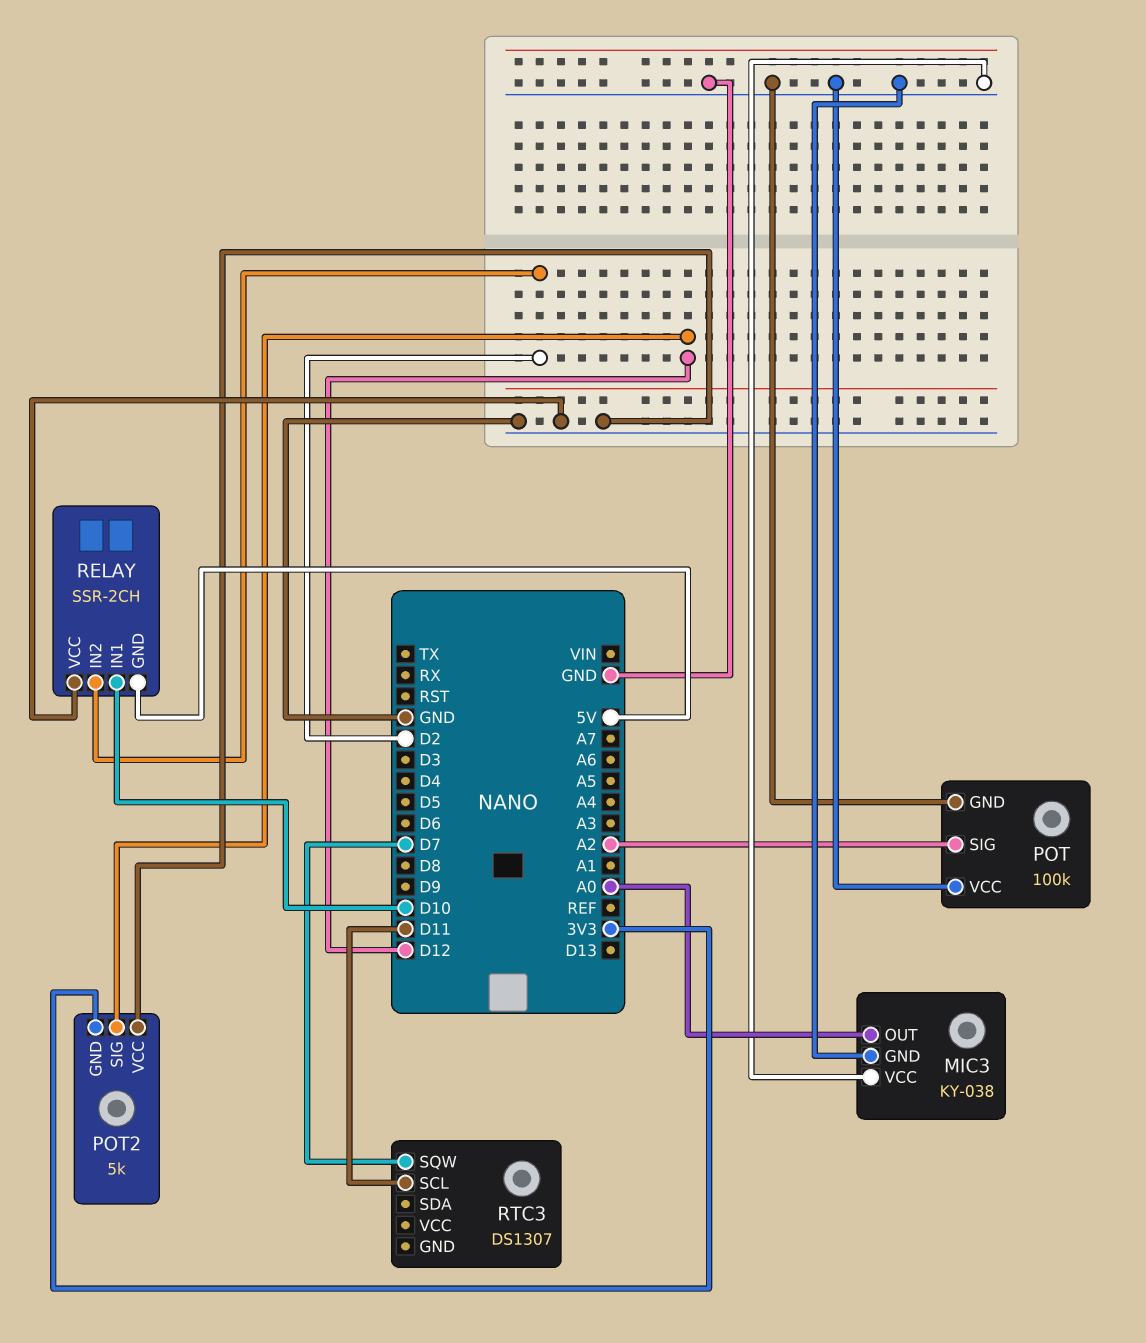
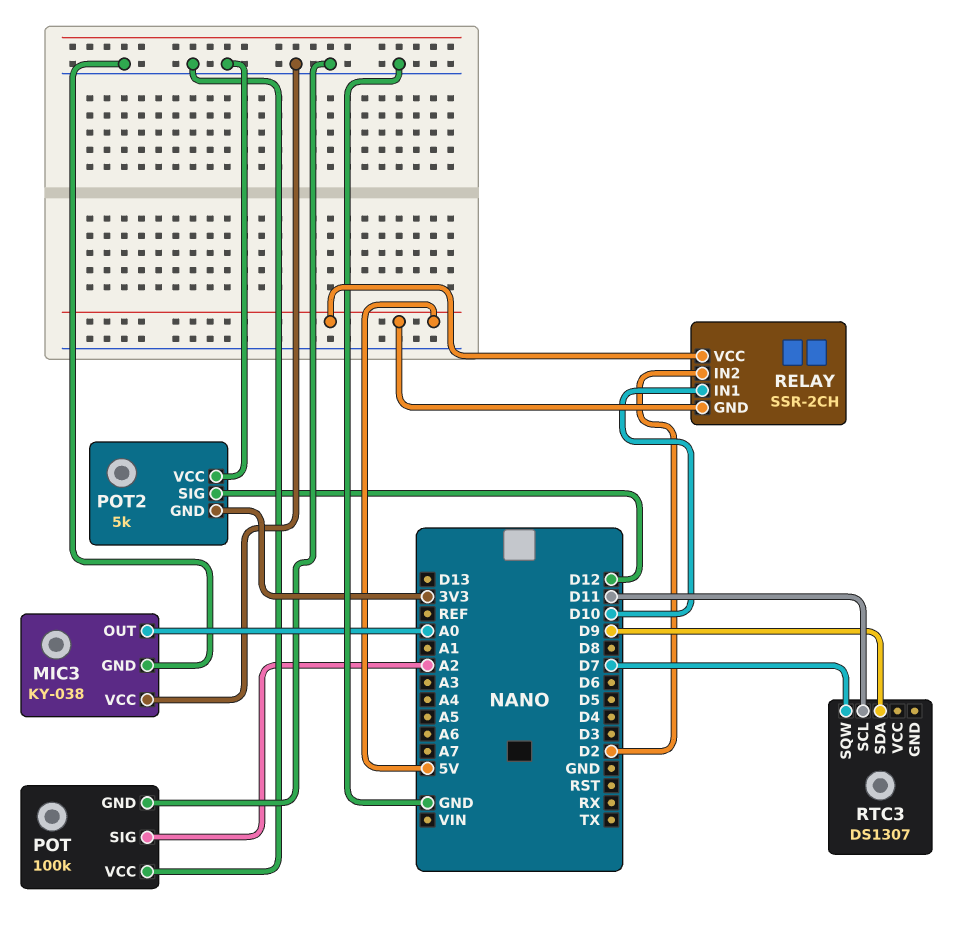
RELAY pin VCC: GND -> 5V
RTC3 pin SDA: none -> D9

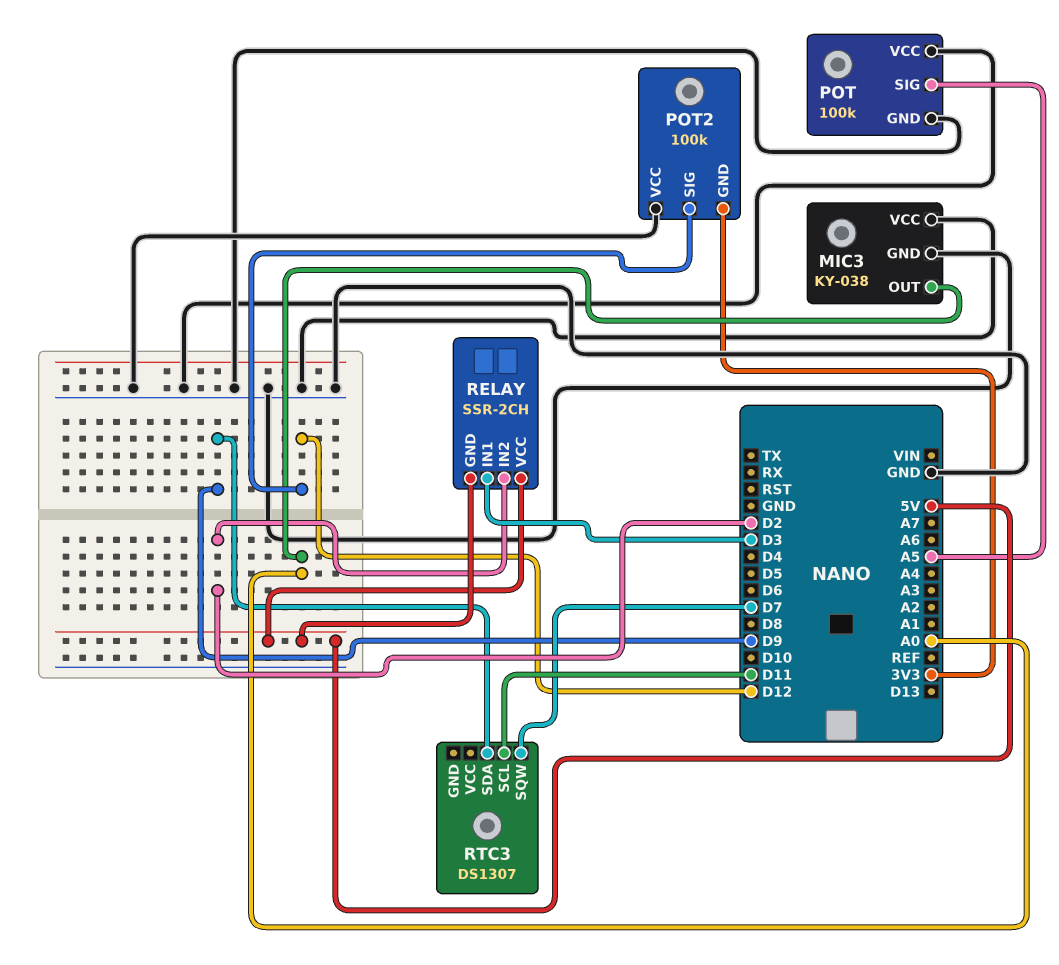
POT pin SIG: A2 -> A5
POT2: 5k -> 100k
RELAY pin IN1: D10 -> D3

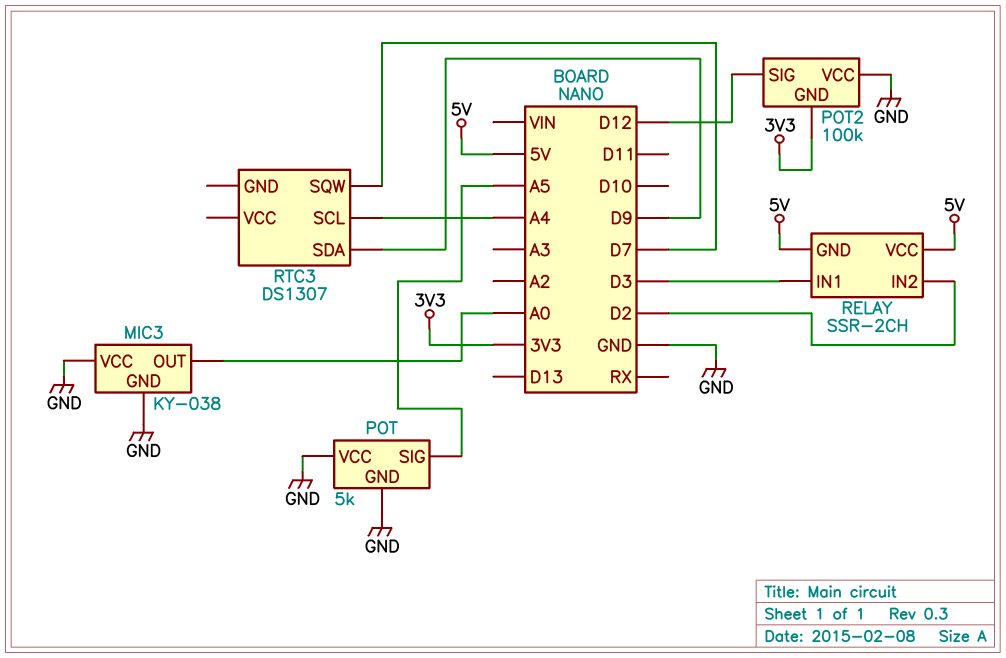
POT: 100k -> 5k
RTC3 pin SCL: D11 -> A4

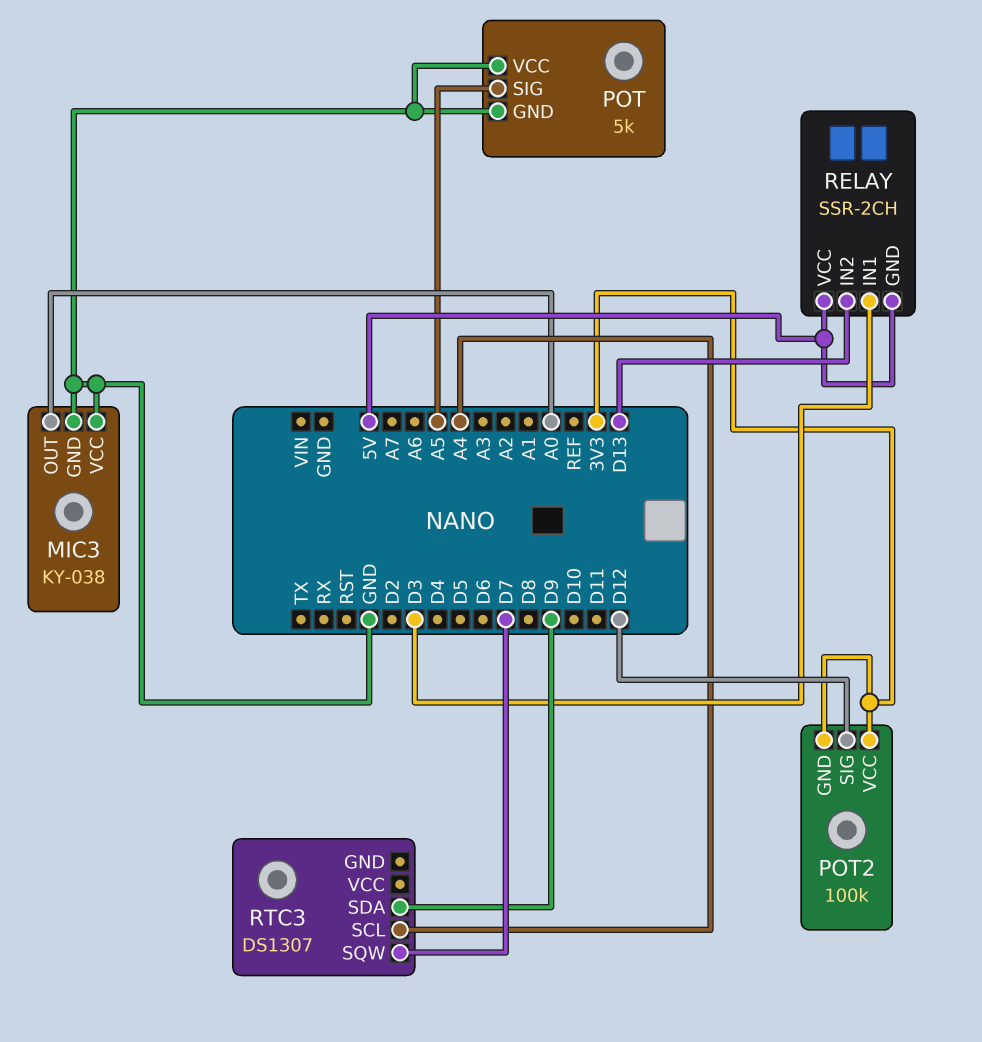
POT2 pin VCC: GND -> 3V3
RELAY pin IN2: D2 -> D13

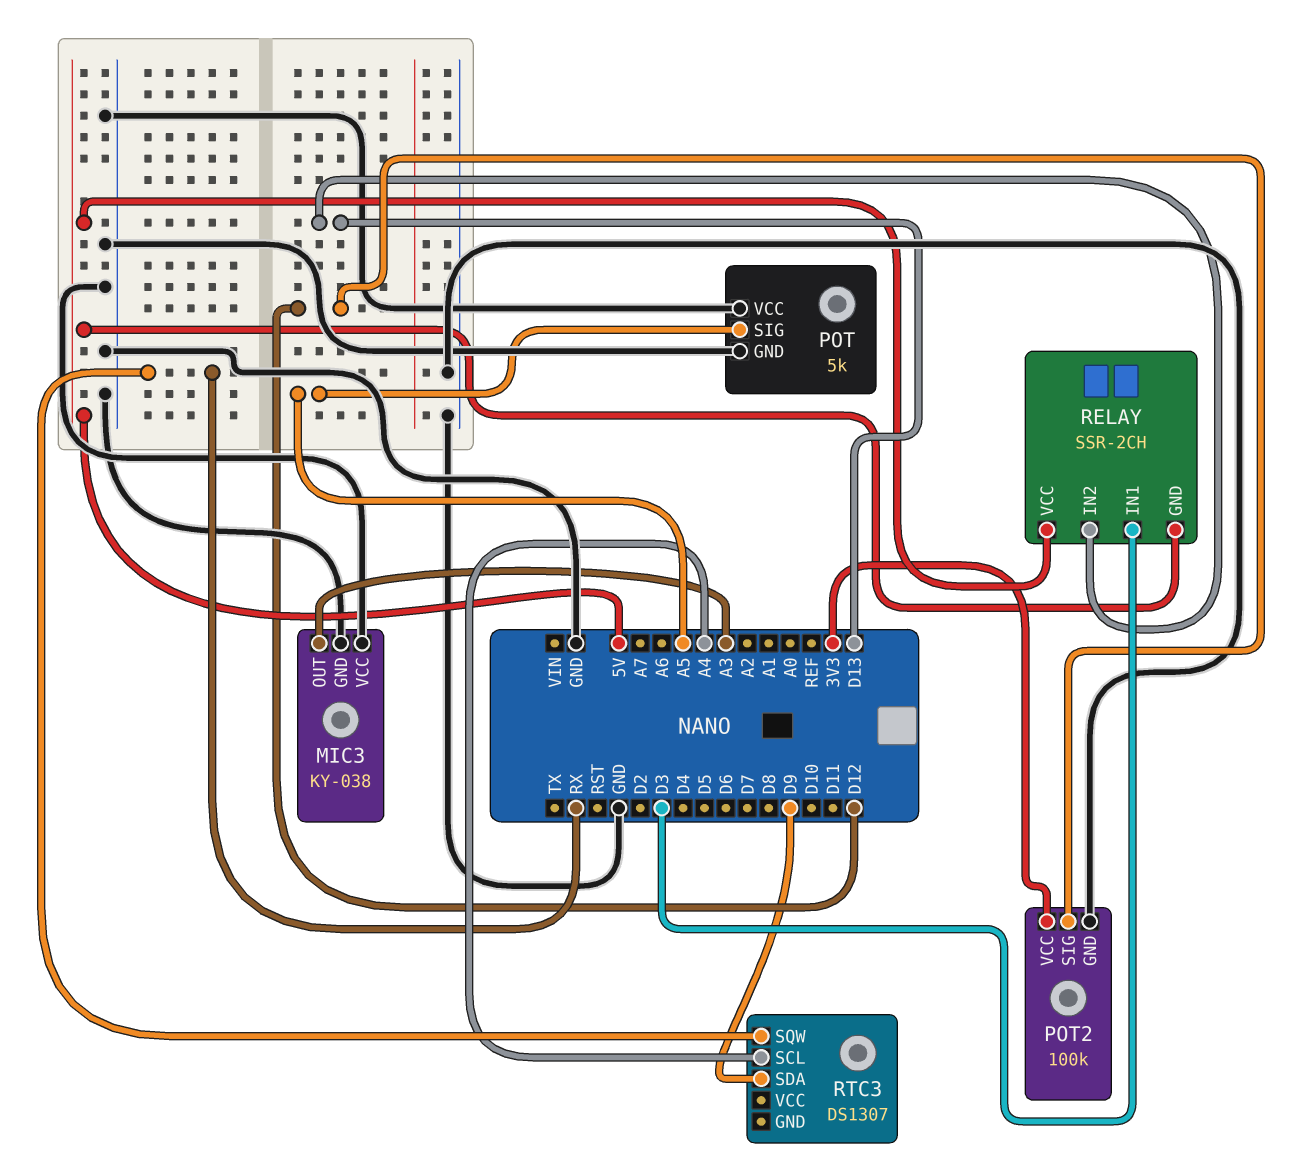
MIC3 pin OUT: A0 -> A3
POT2 pin GND: 3V3 -> GND
RTC3 pin SQW: D7 -> RX

